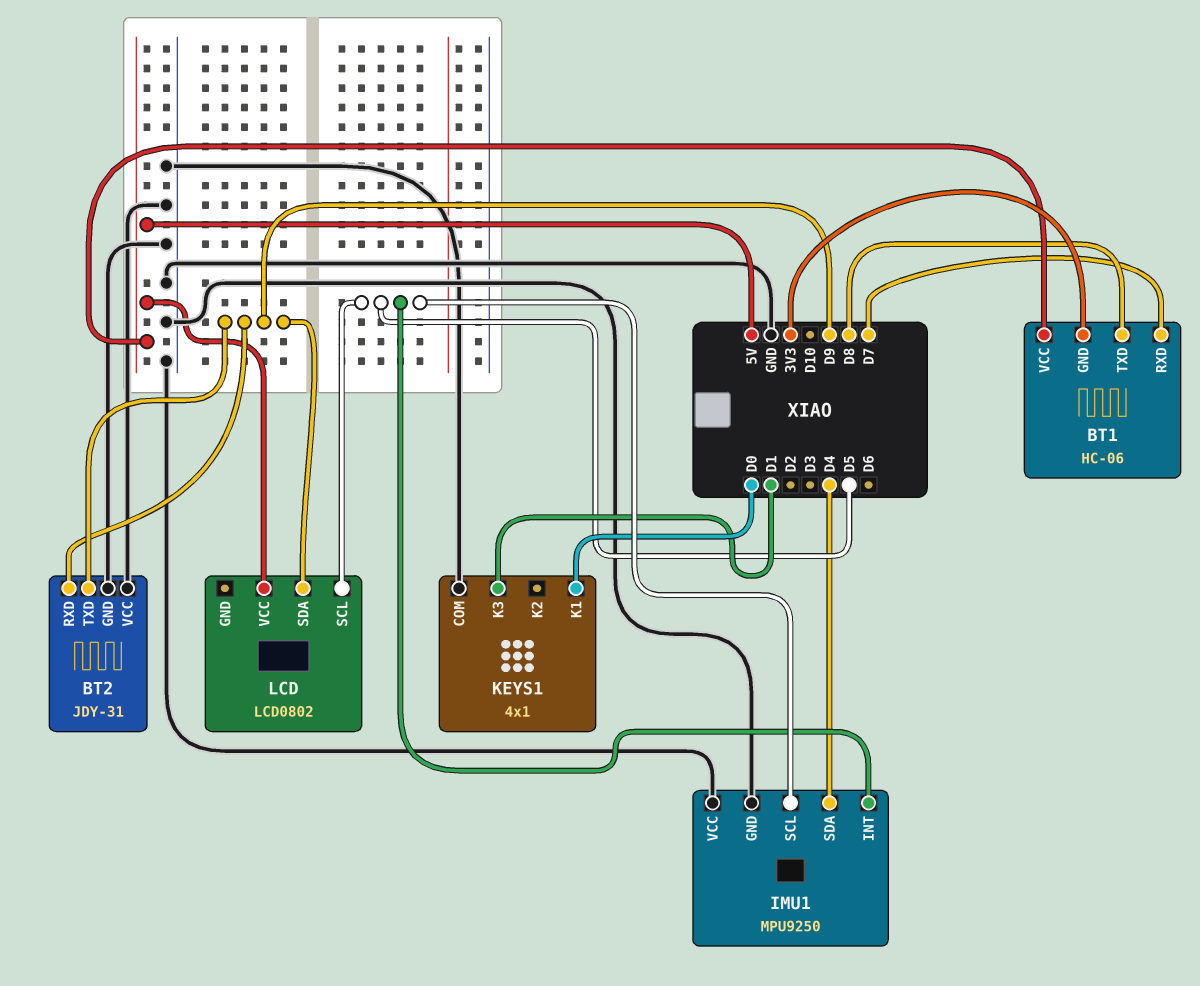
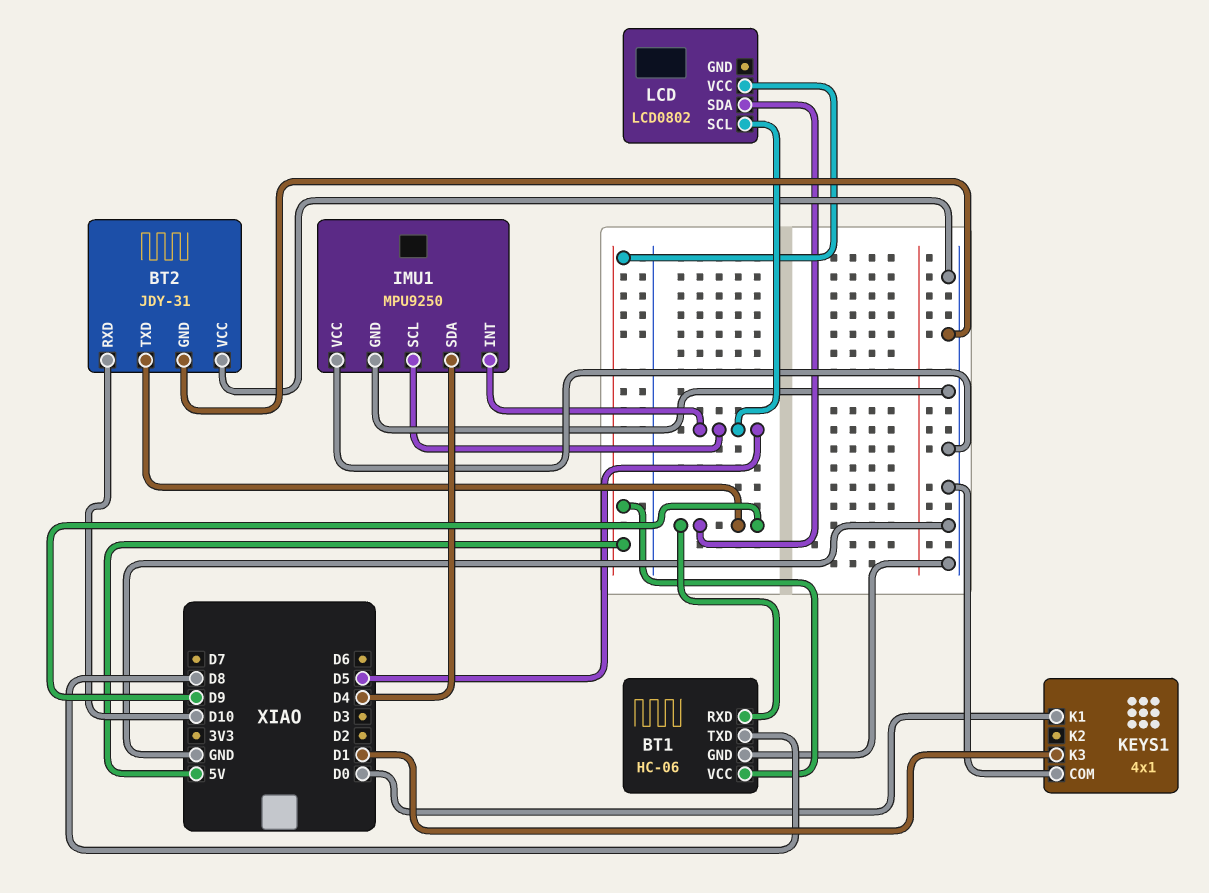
BT1 pin GND: 3V3 -> GND
BT1 pin RXD: D7 -> D9
BT2 pin RXD: D9 -> D10

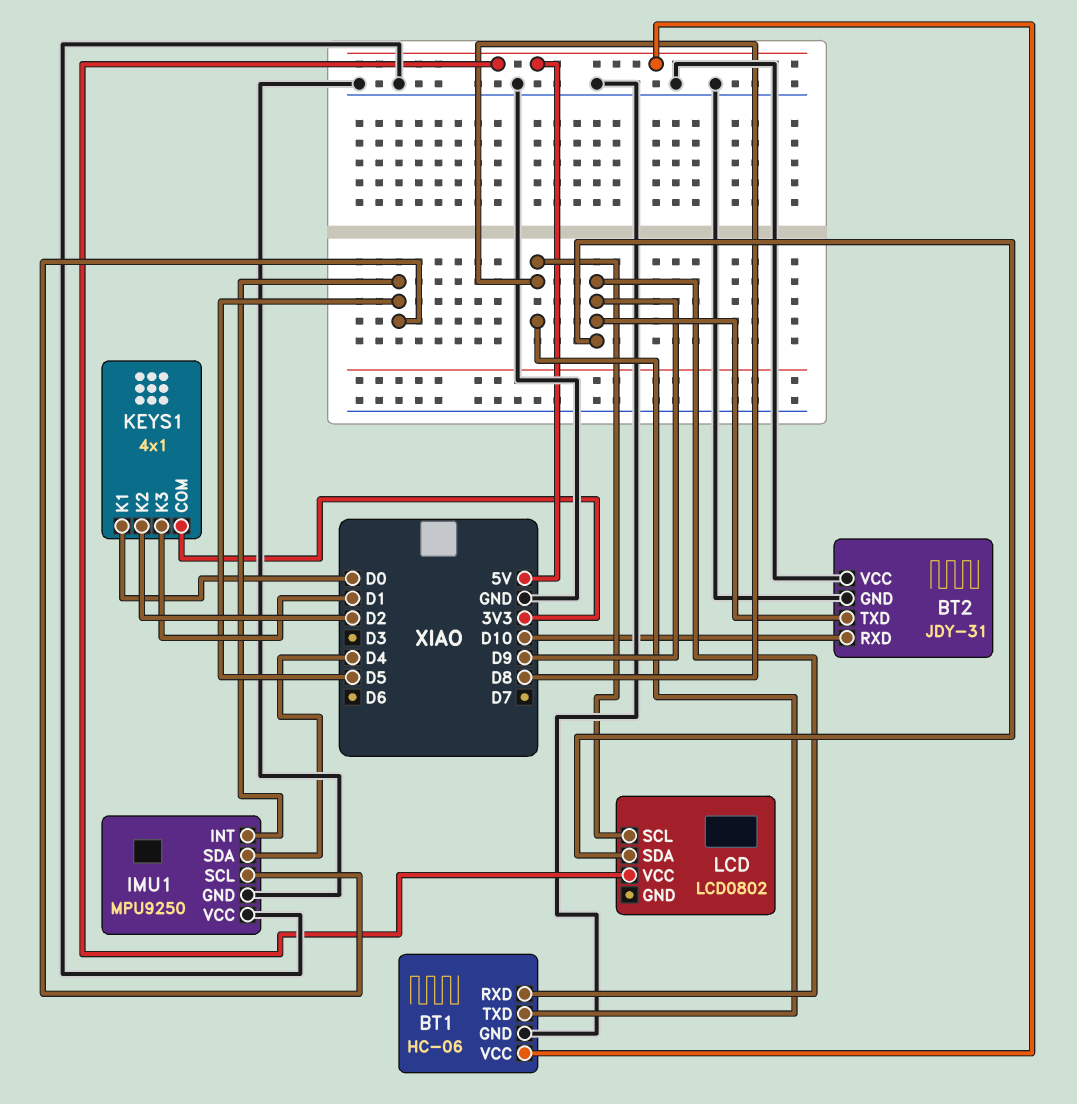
KEYS1 pin COM: GND -> 3V3
KEYS1 pin K2: none -> D2
LCD pin SCL: D5 -> D8

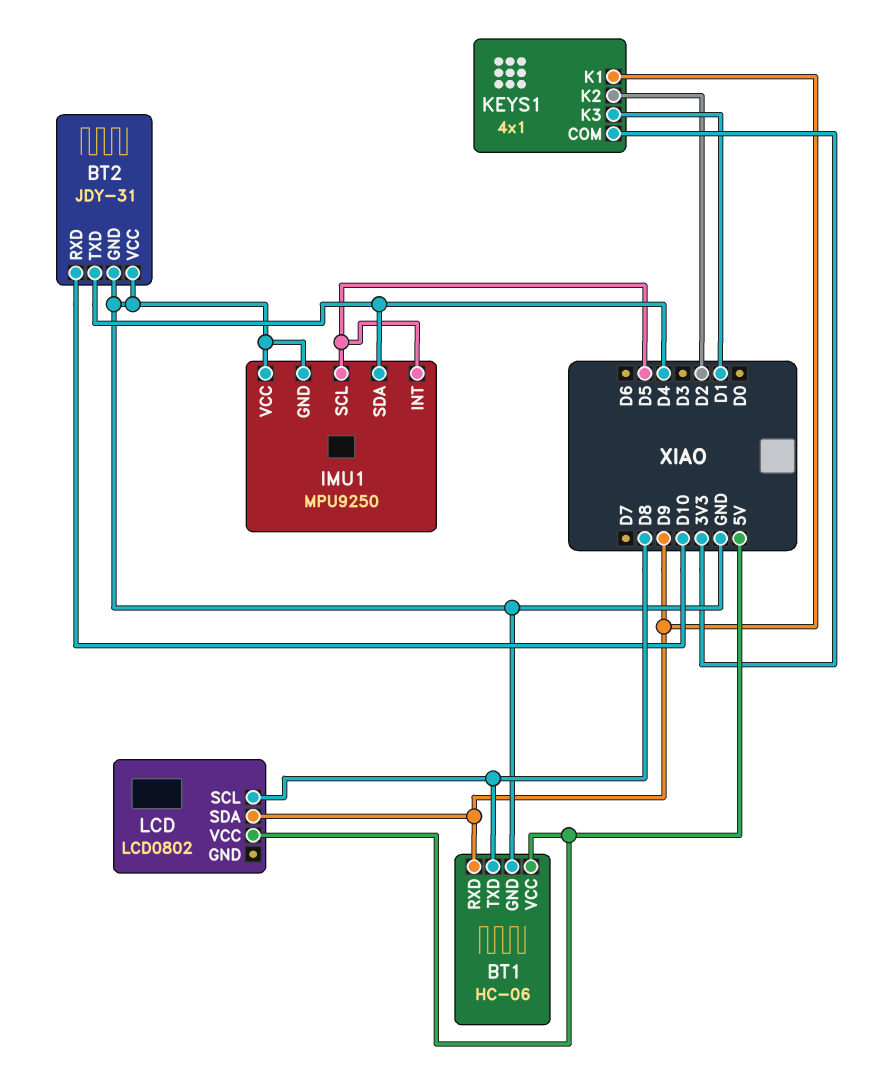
BT2 pin TXD: D9 -> D4
KEYS1 pin K1: D0 -> D9

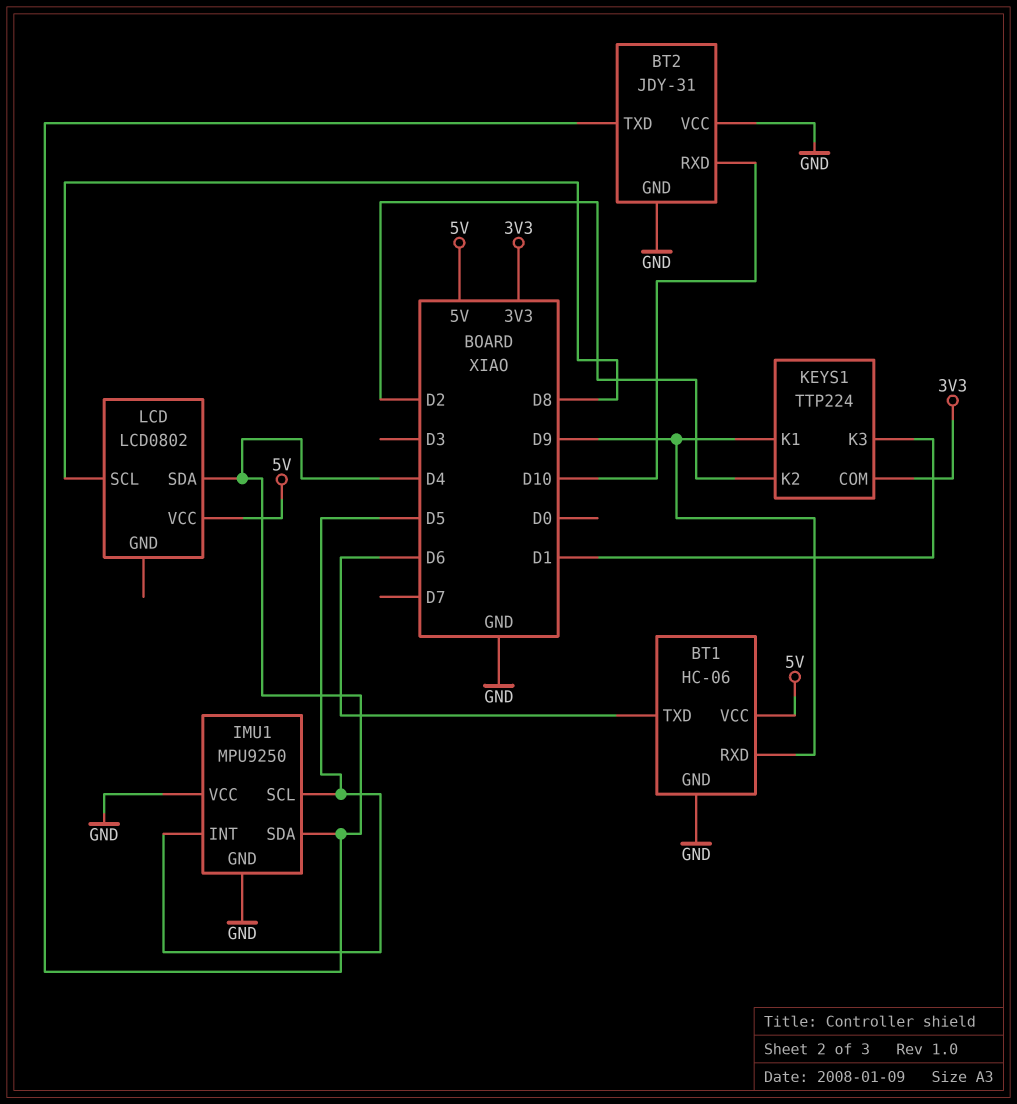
BT1 pin TXD: D8 -> D6
KEYS1: 4x1 -> TTP224
LCD pin SDA: D9 -> D4

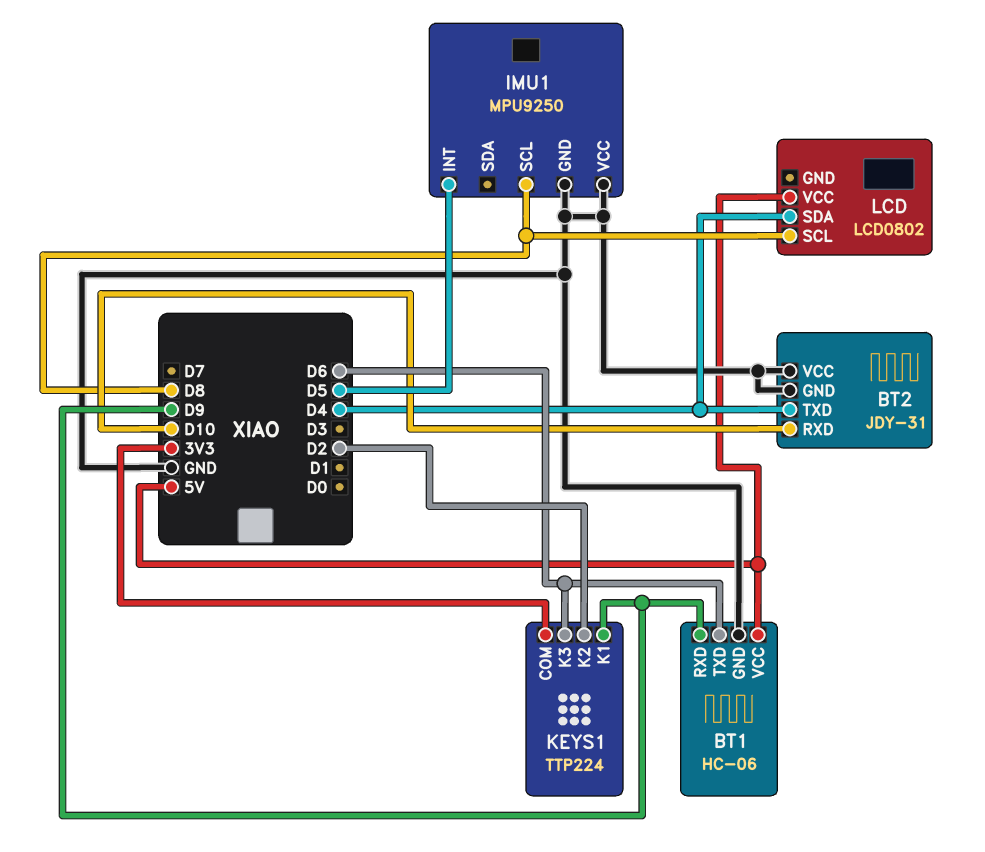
IMU1 pin SCL: D5 -> D8
IMU1 pin SDA: D4 -> none
KEYS1 pin K3: D1 -> D6

